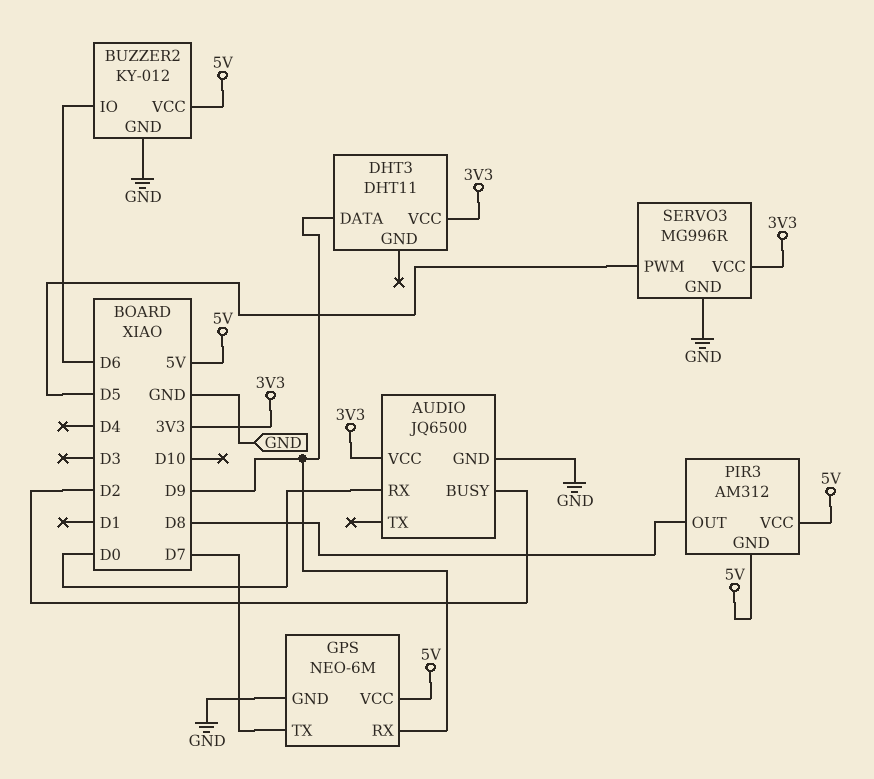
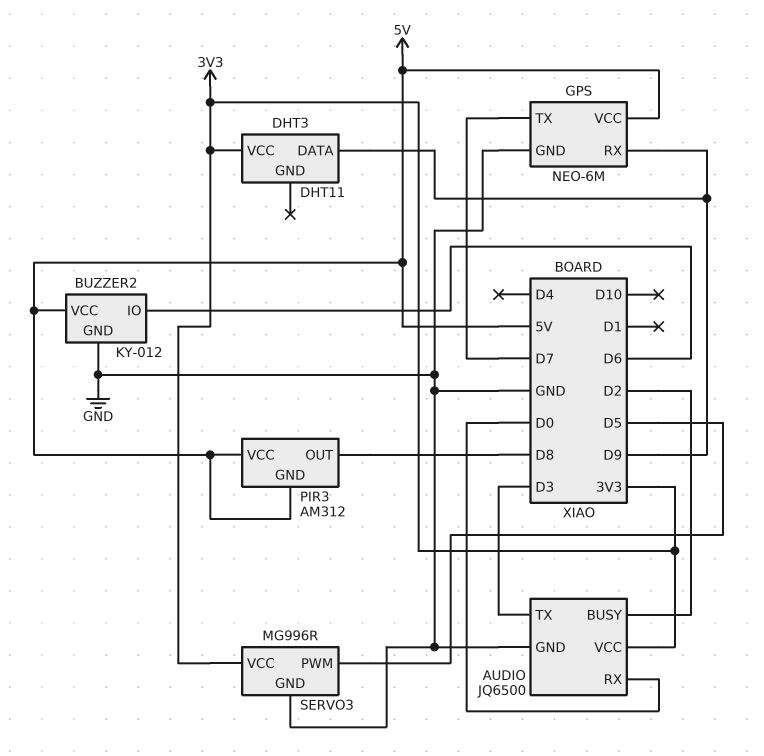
AUDIO pin TX: none -> D3

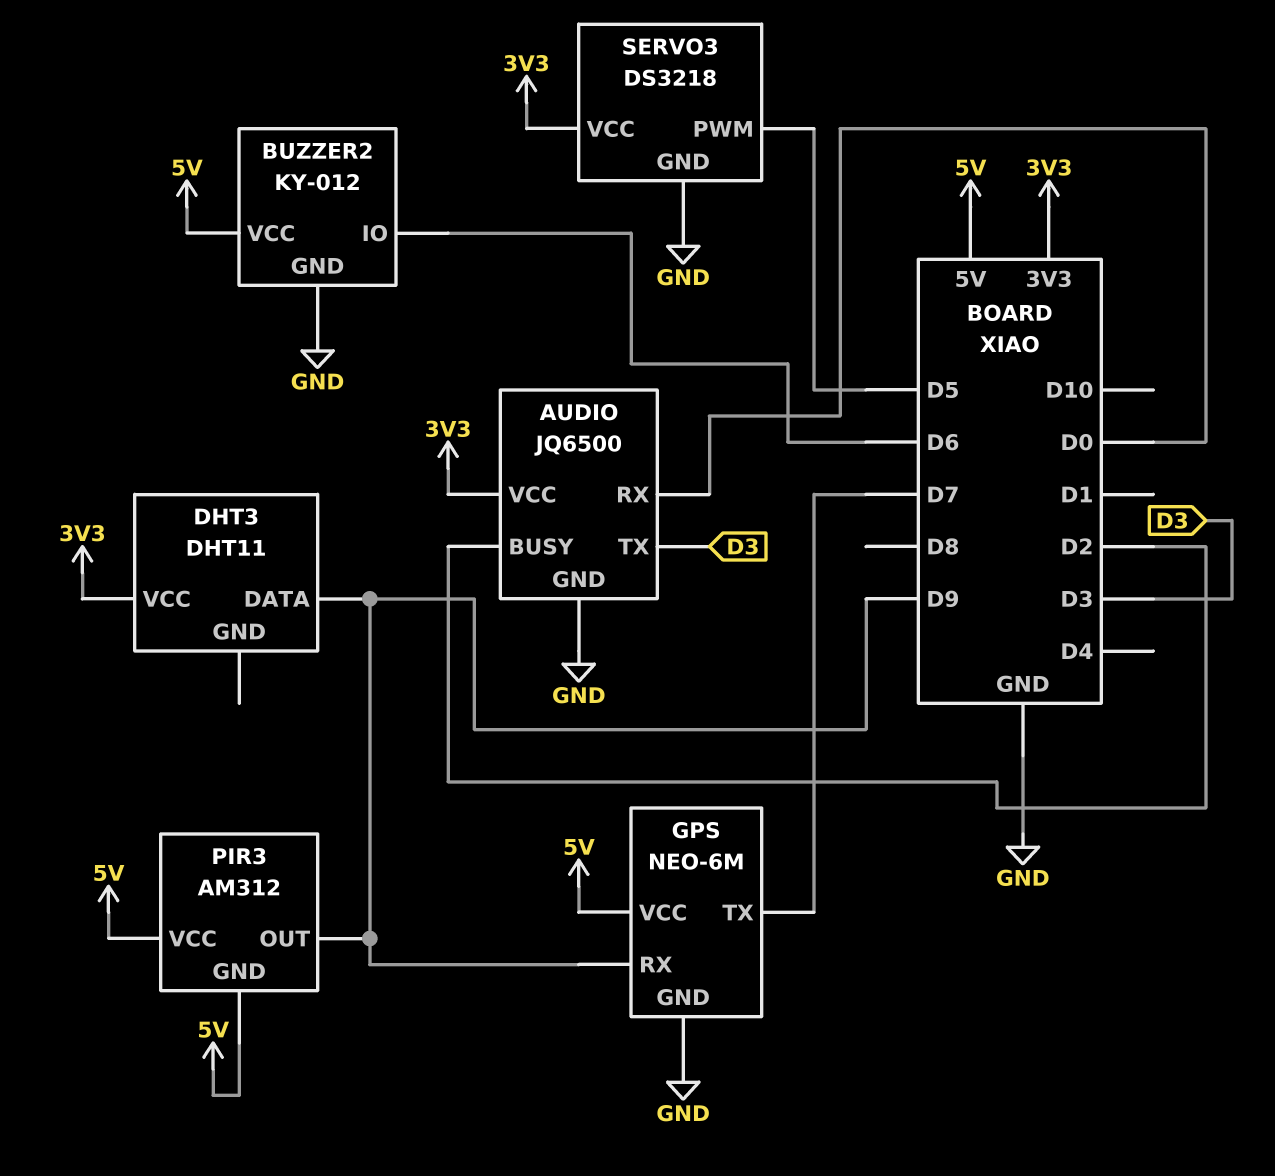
PIR3 pin OUT: D8 -> D9
SERVO3: MG996R -> DS3218

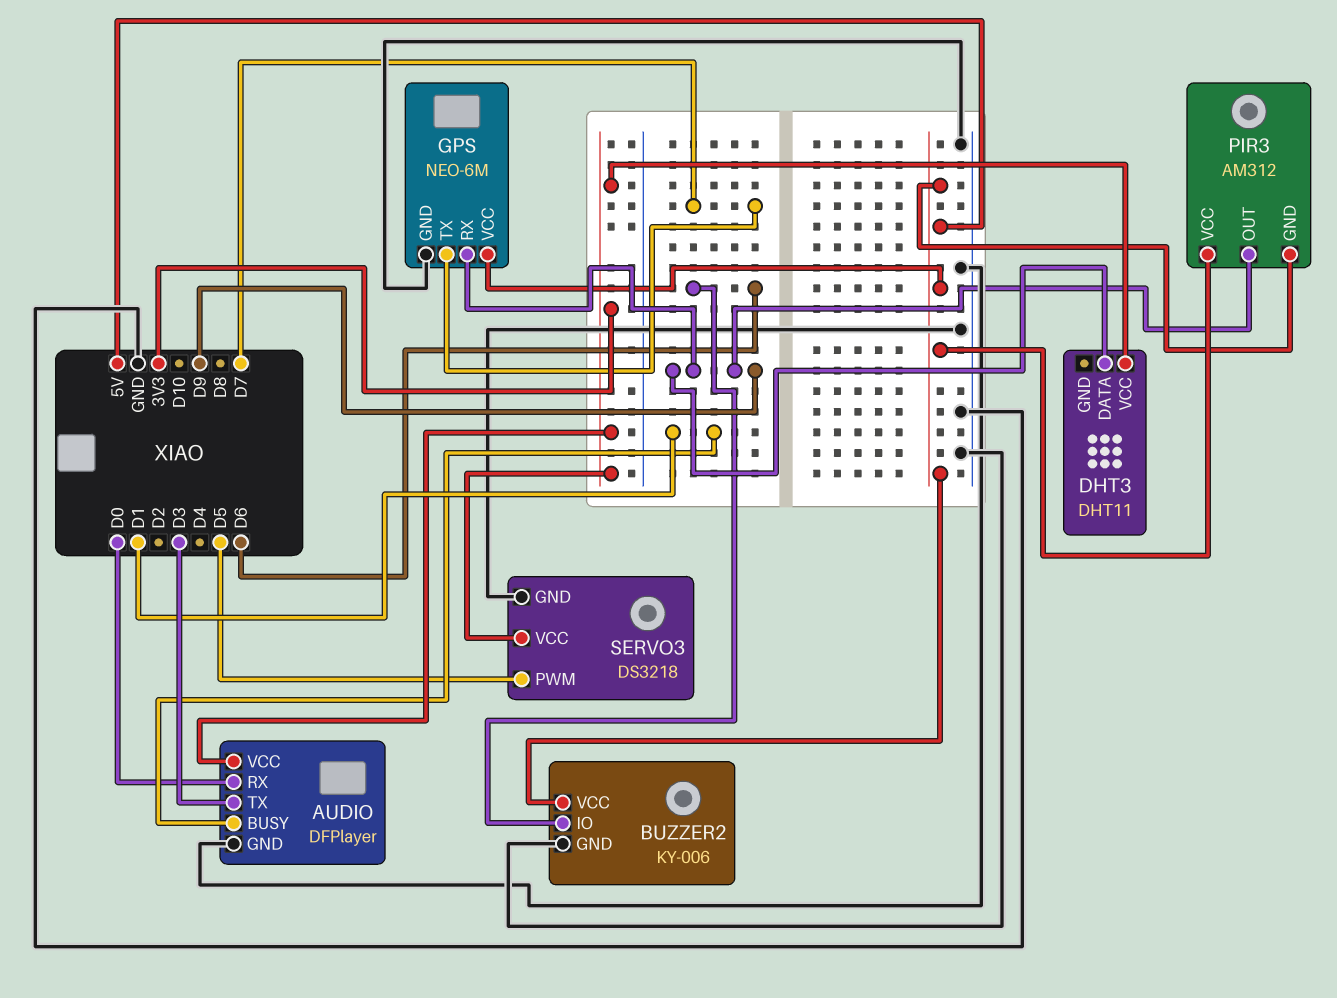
AUDIO: JQ6500 -> DFPlayer
AUDIO pin BUSY: D2 -> D1
BUZZER2: KY-012 -> KY-006

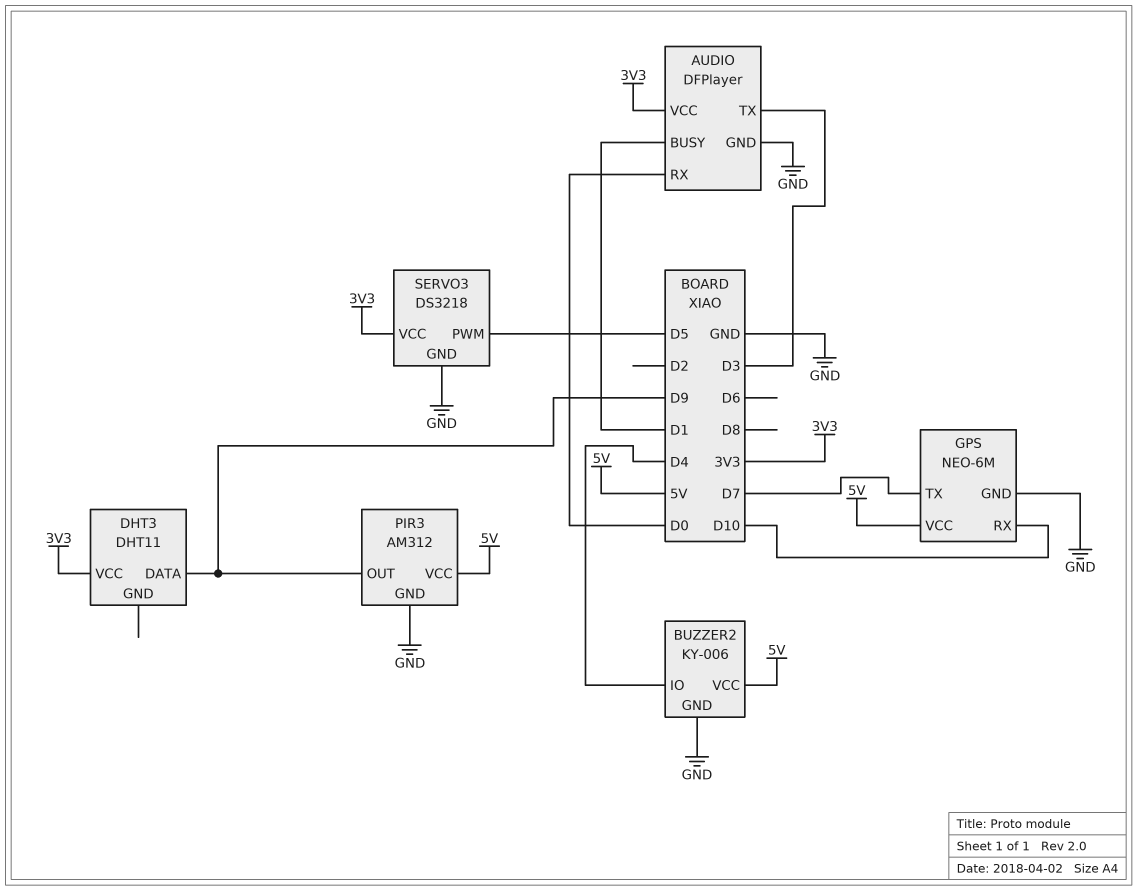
BUZZER2 pin IO: D6 -> D4
GPS pin RX: D9 -> D10
PIR3 pin GND: 5V -> GND

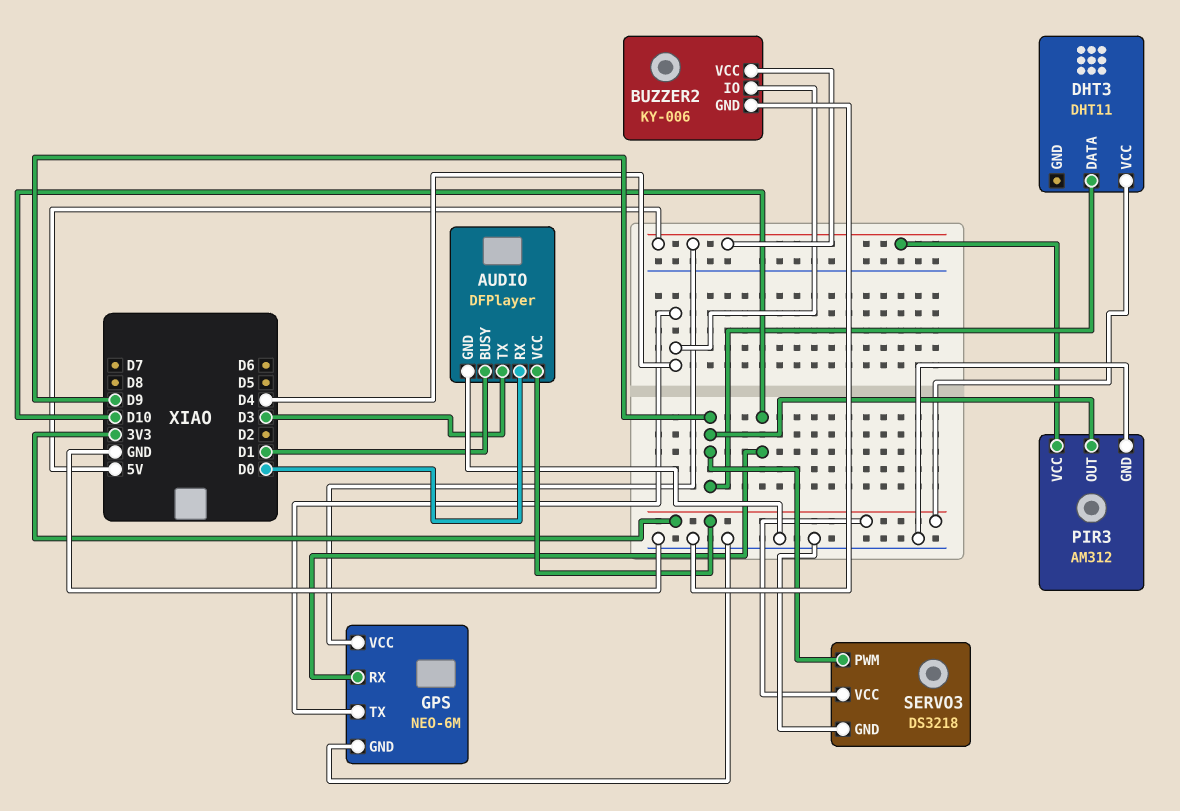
GPS pin TX: D7 -> D4
SERVO3 pin PWM: D5 -> D9

